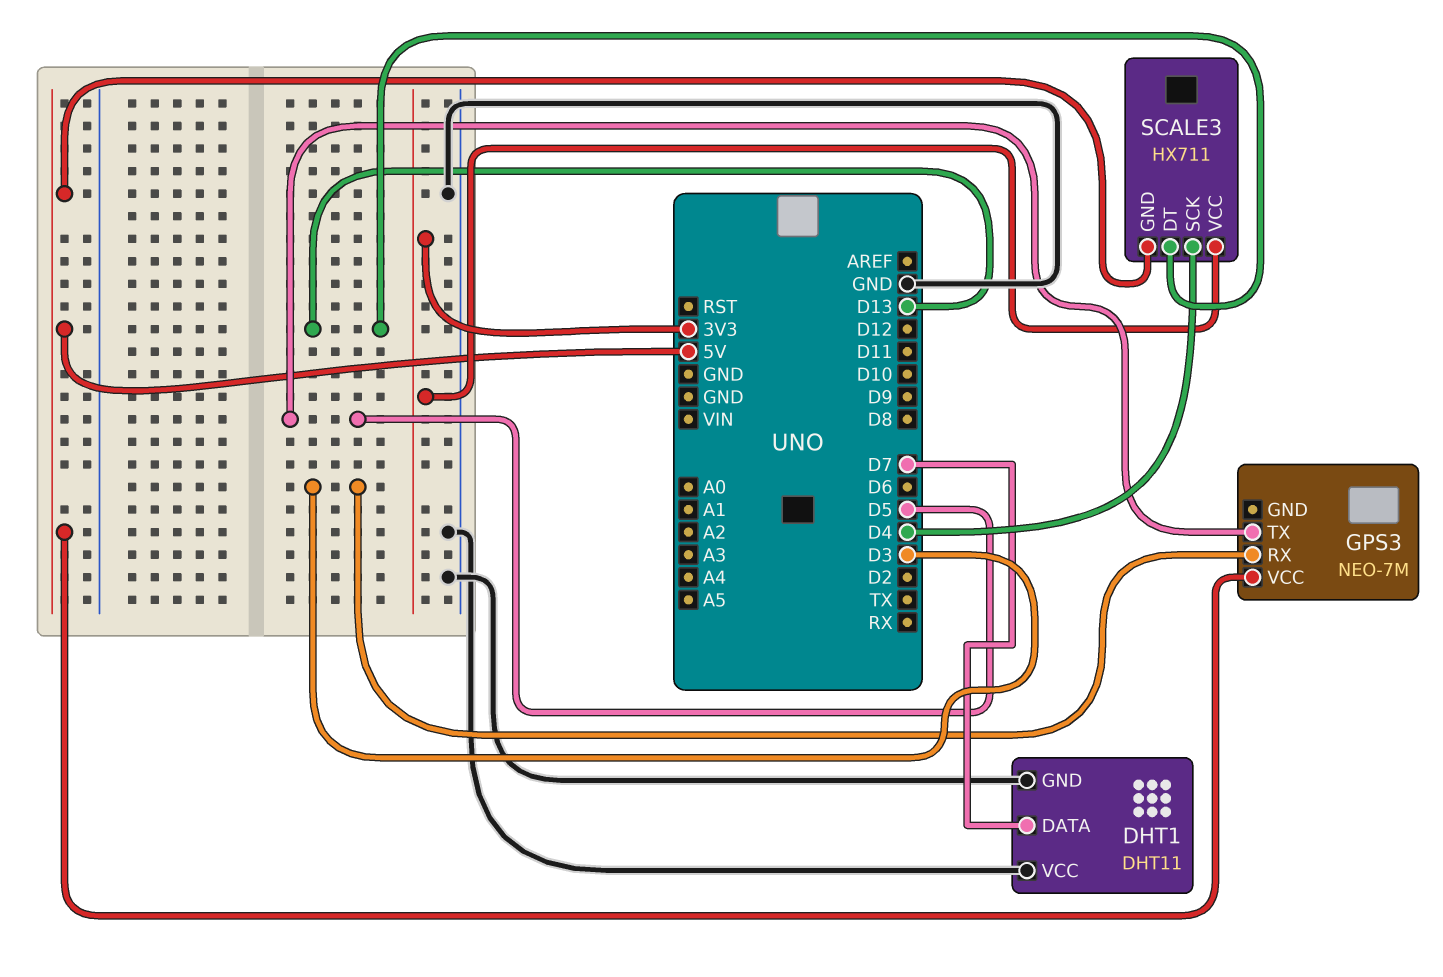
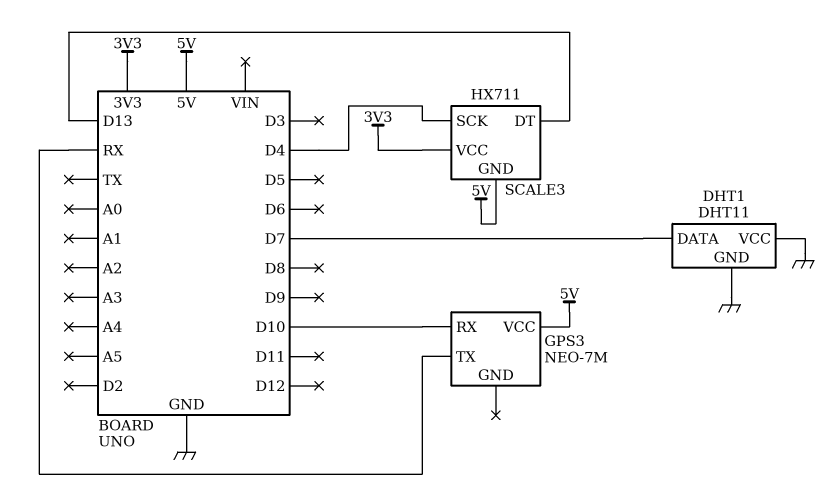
GPS3 pin RX: D3 -> D10
GPS3 pin TX: D5 -> RX

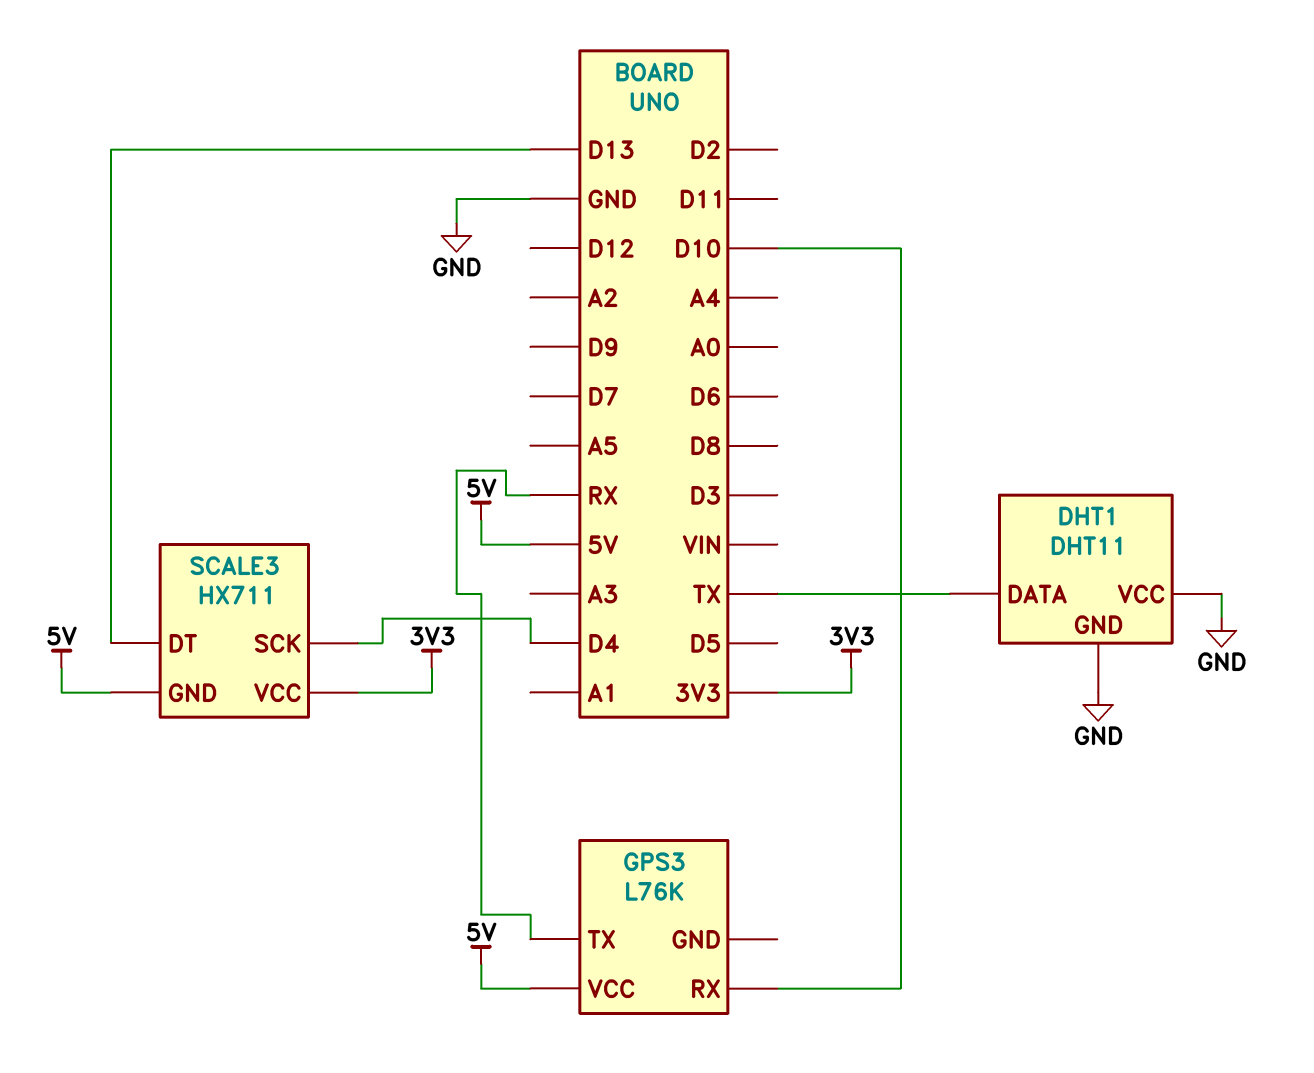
DHT1 pin DATA: D7 -> TX
GPS3: NEO-7M -> L76K

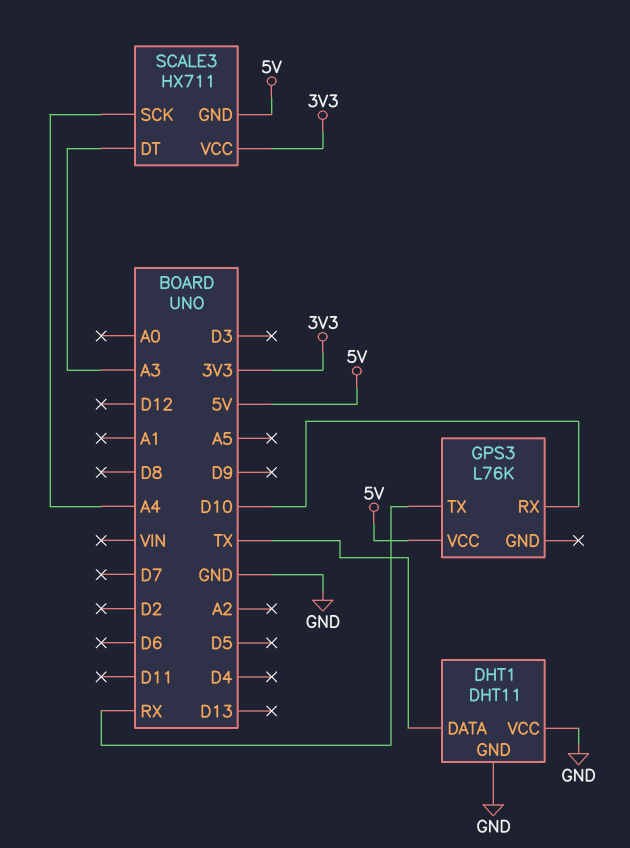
SCALE3 pin DT: D13 -> A3
SCALE3 pin SCK: D4 -> A4

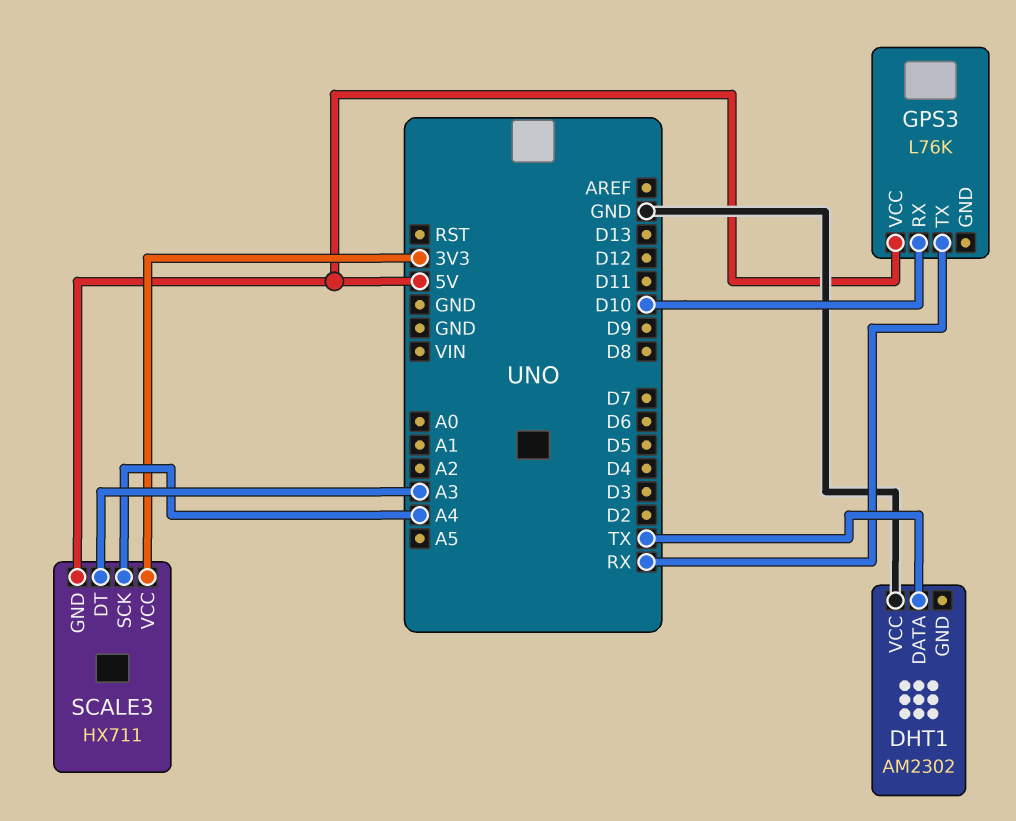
DHT1: DHT11 -> AM2302
DHT1 pin GND: GND -> none

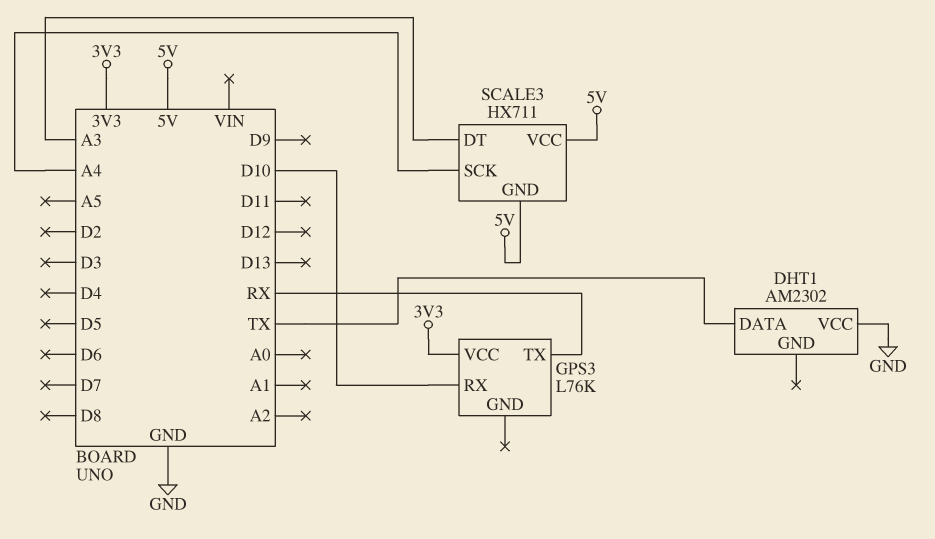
GPS3 pin VCC: 5V -> 3V3
SCALE3 pin VCC: 3V3 -> 5V

